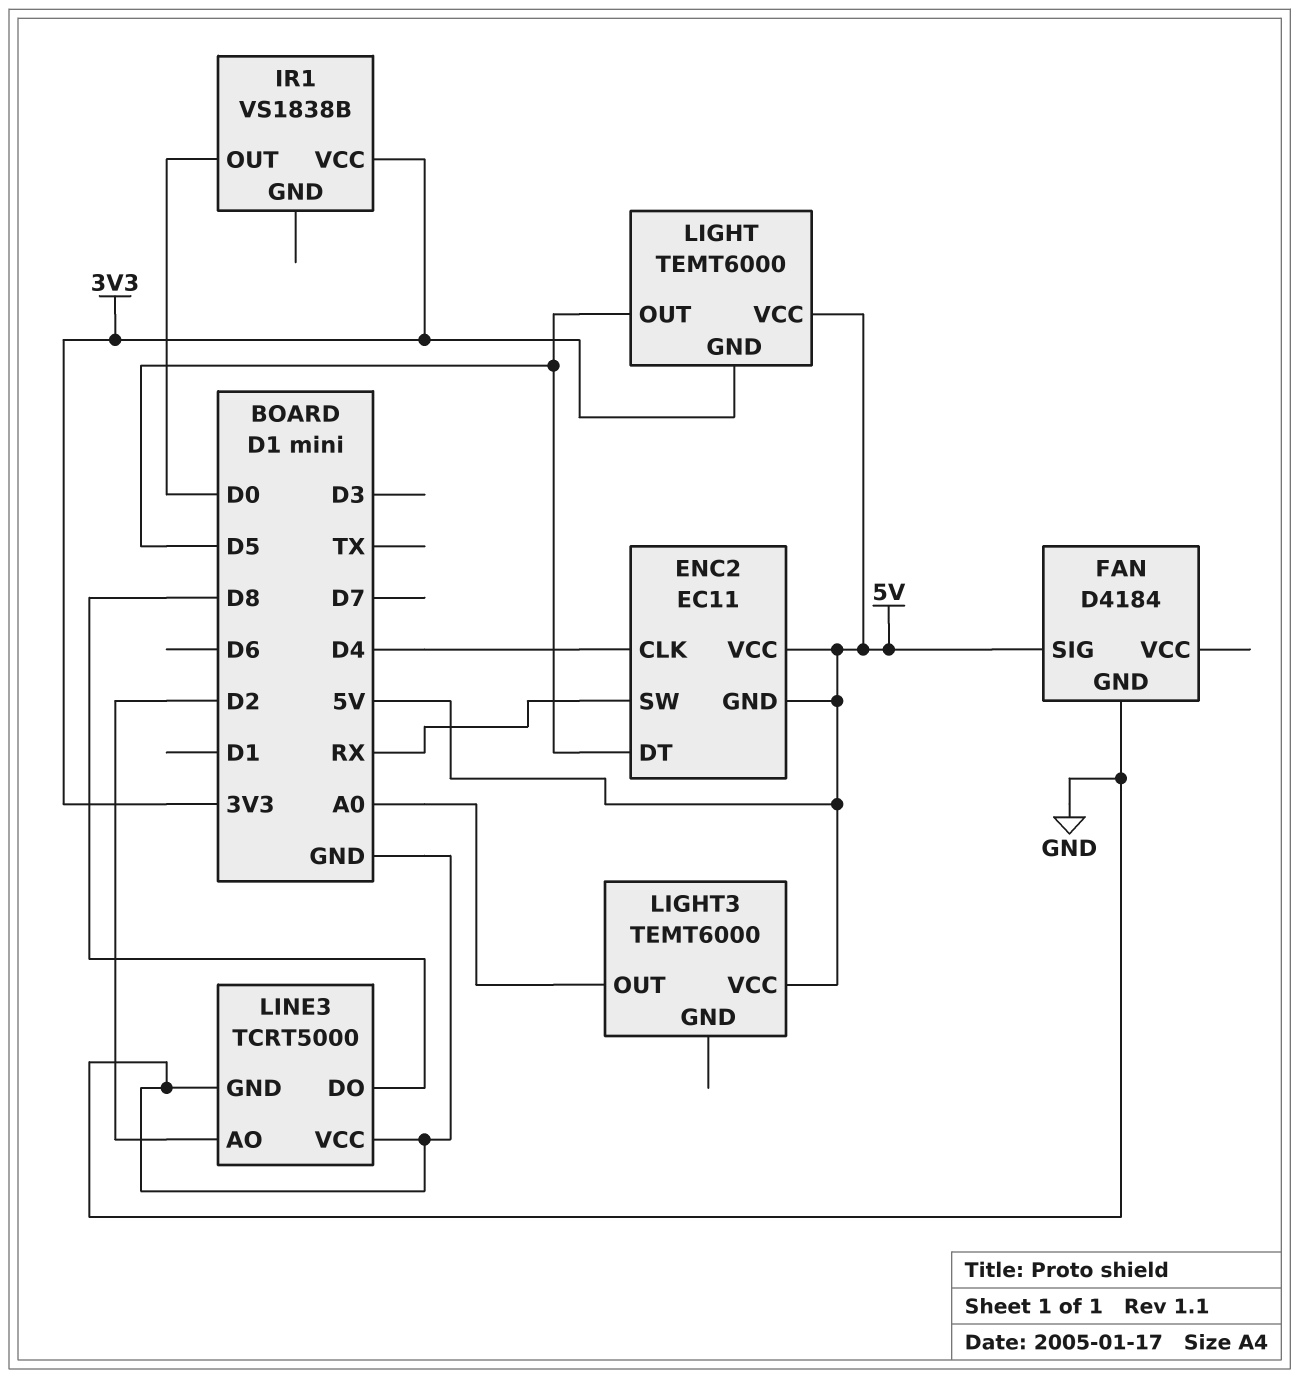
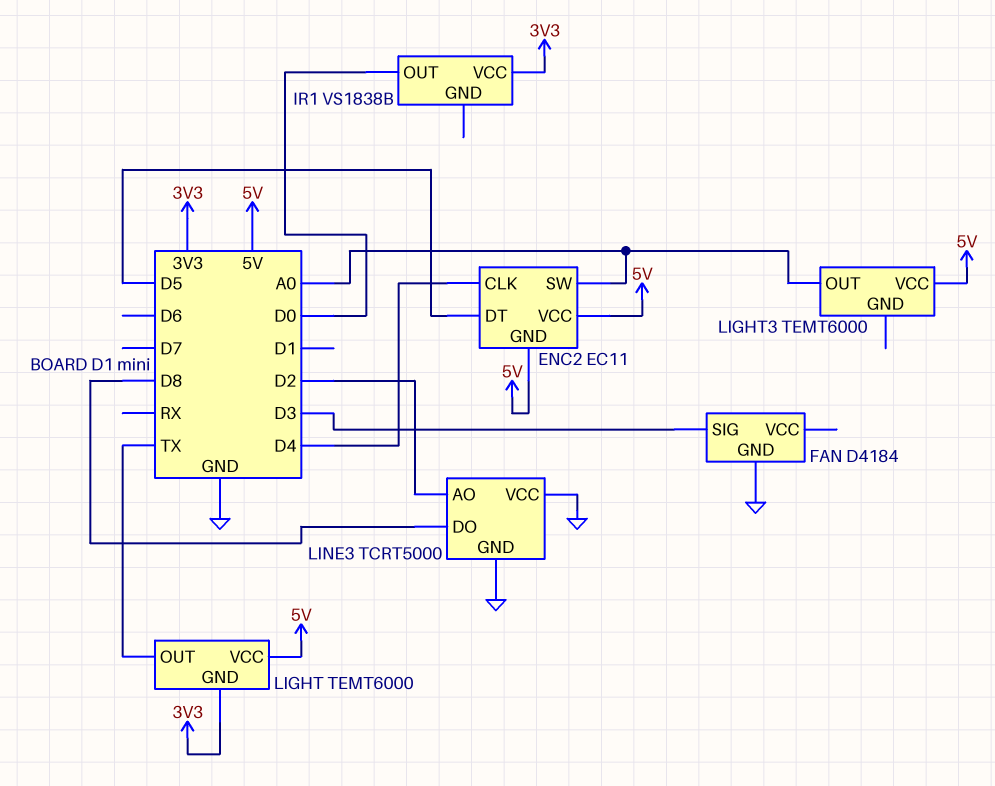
ENC2 pin SW: RX -> A0
FAN pin SIG: 5V -> D3
LIGHT pin OUT: D5 -> TX

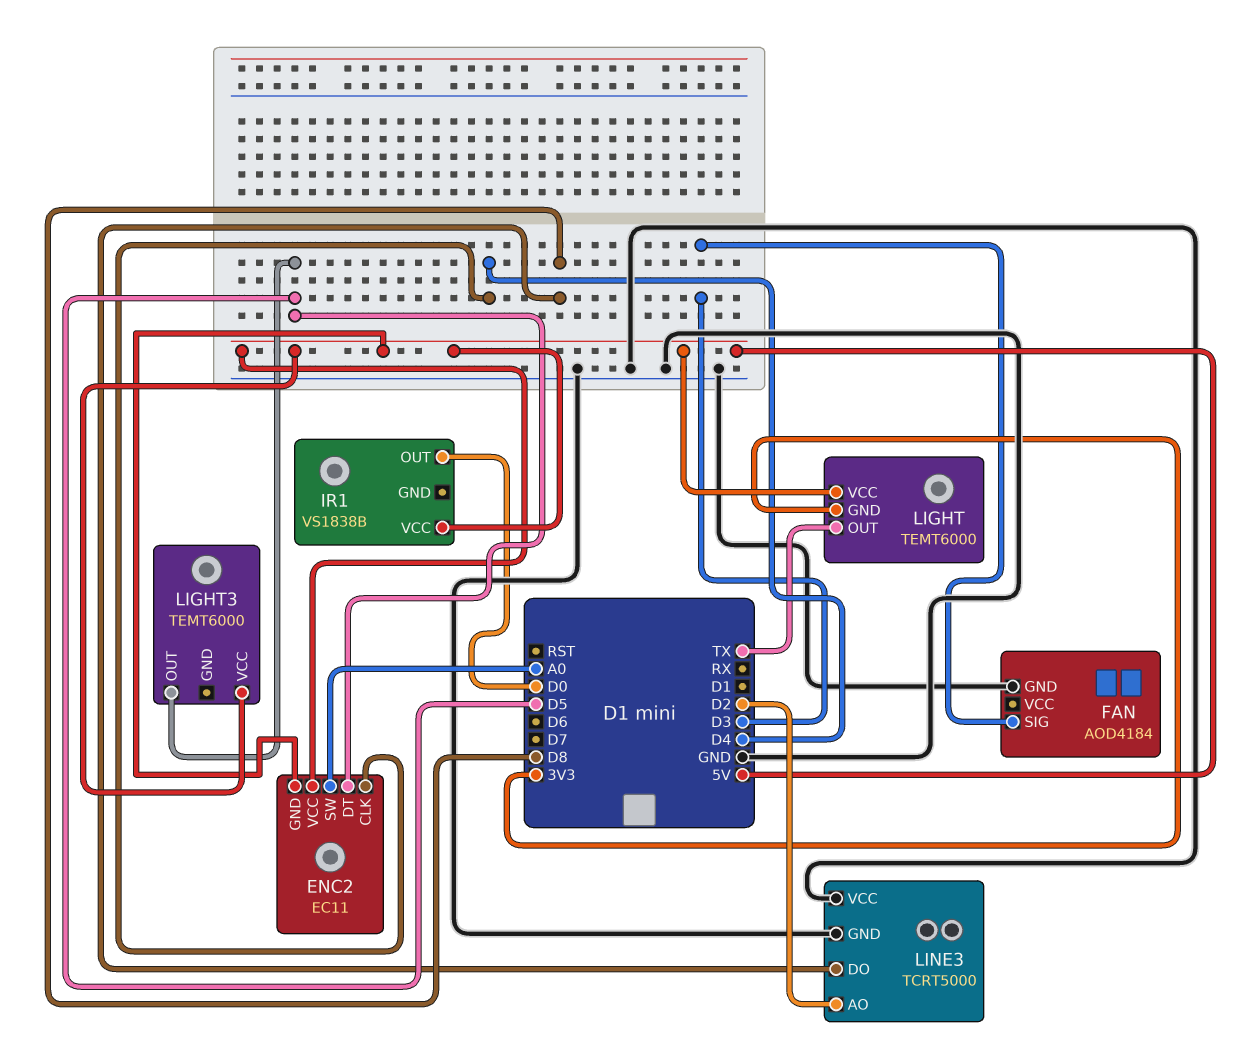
FAN: D4184 -> AOD4184
IR1 pin VCC: 3V3 -> 5V
LIGHT3 pin OUT: A0 -> D5

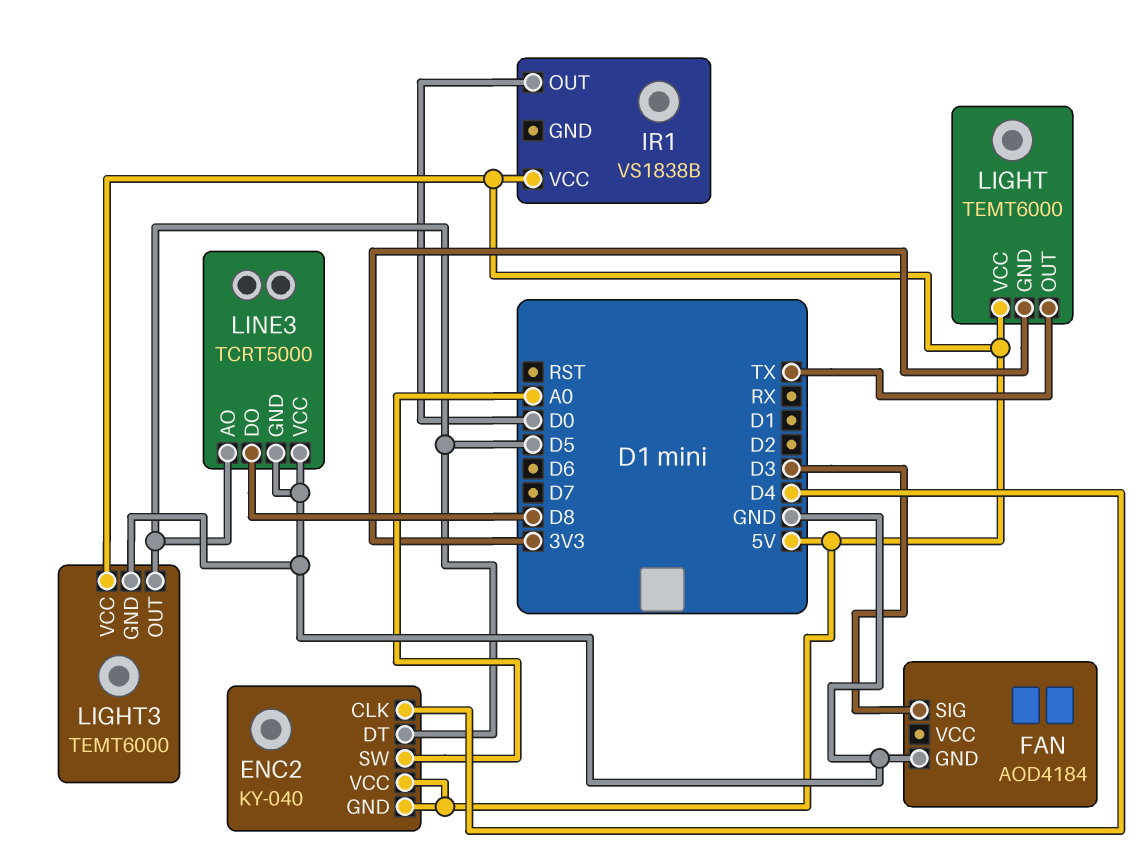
ENC2: EC11 -> KY-040
LIGHT3 pin GND: none -> GND
LINE3 pin AO: D2 -> D5

